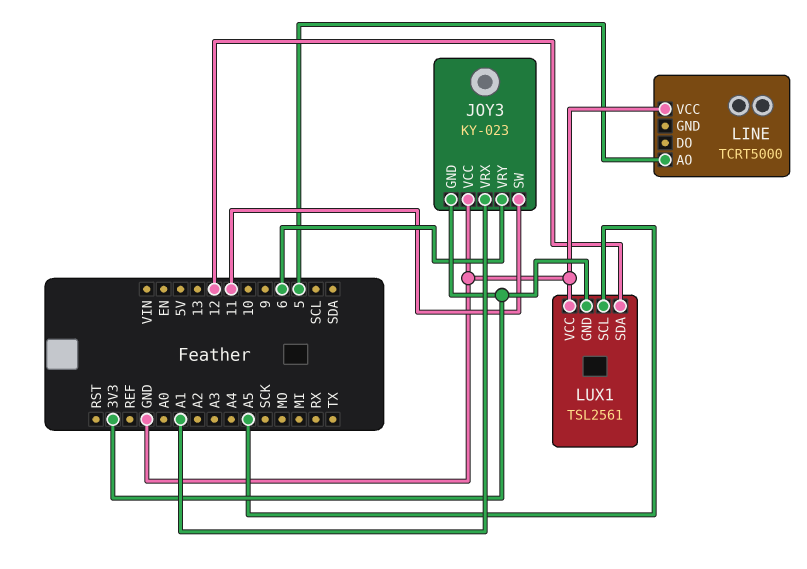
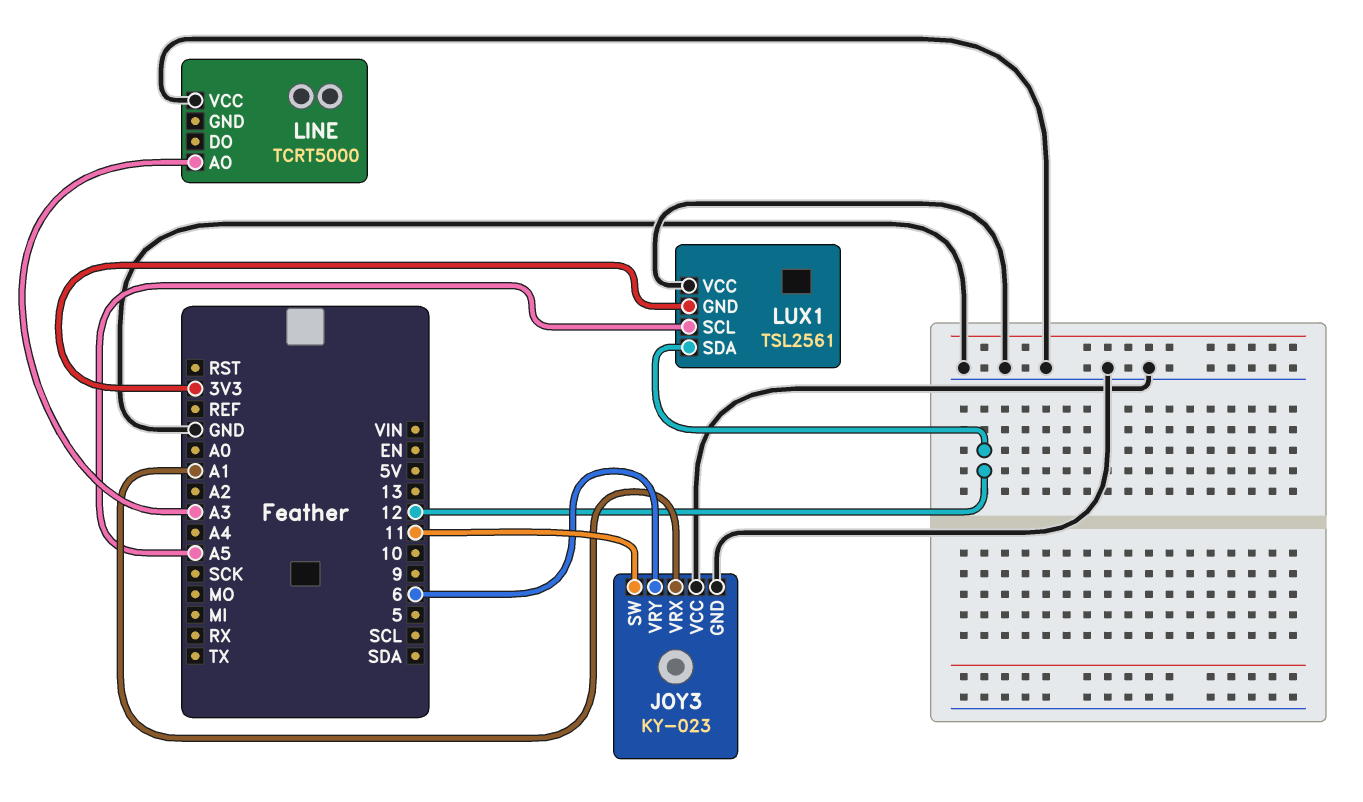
JOY3 pin GND: 3V3 -> GND
LINE pin AO: 5 -> A3

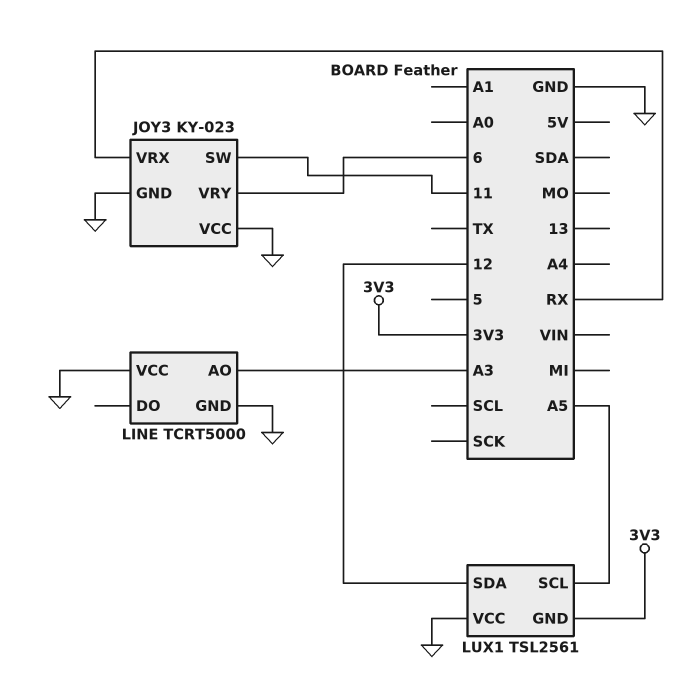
JOY3 pin VRX: A1 -> RX
LINE pin GND: none -> GND

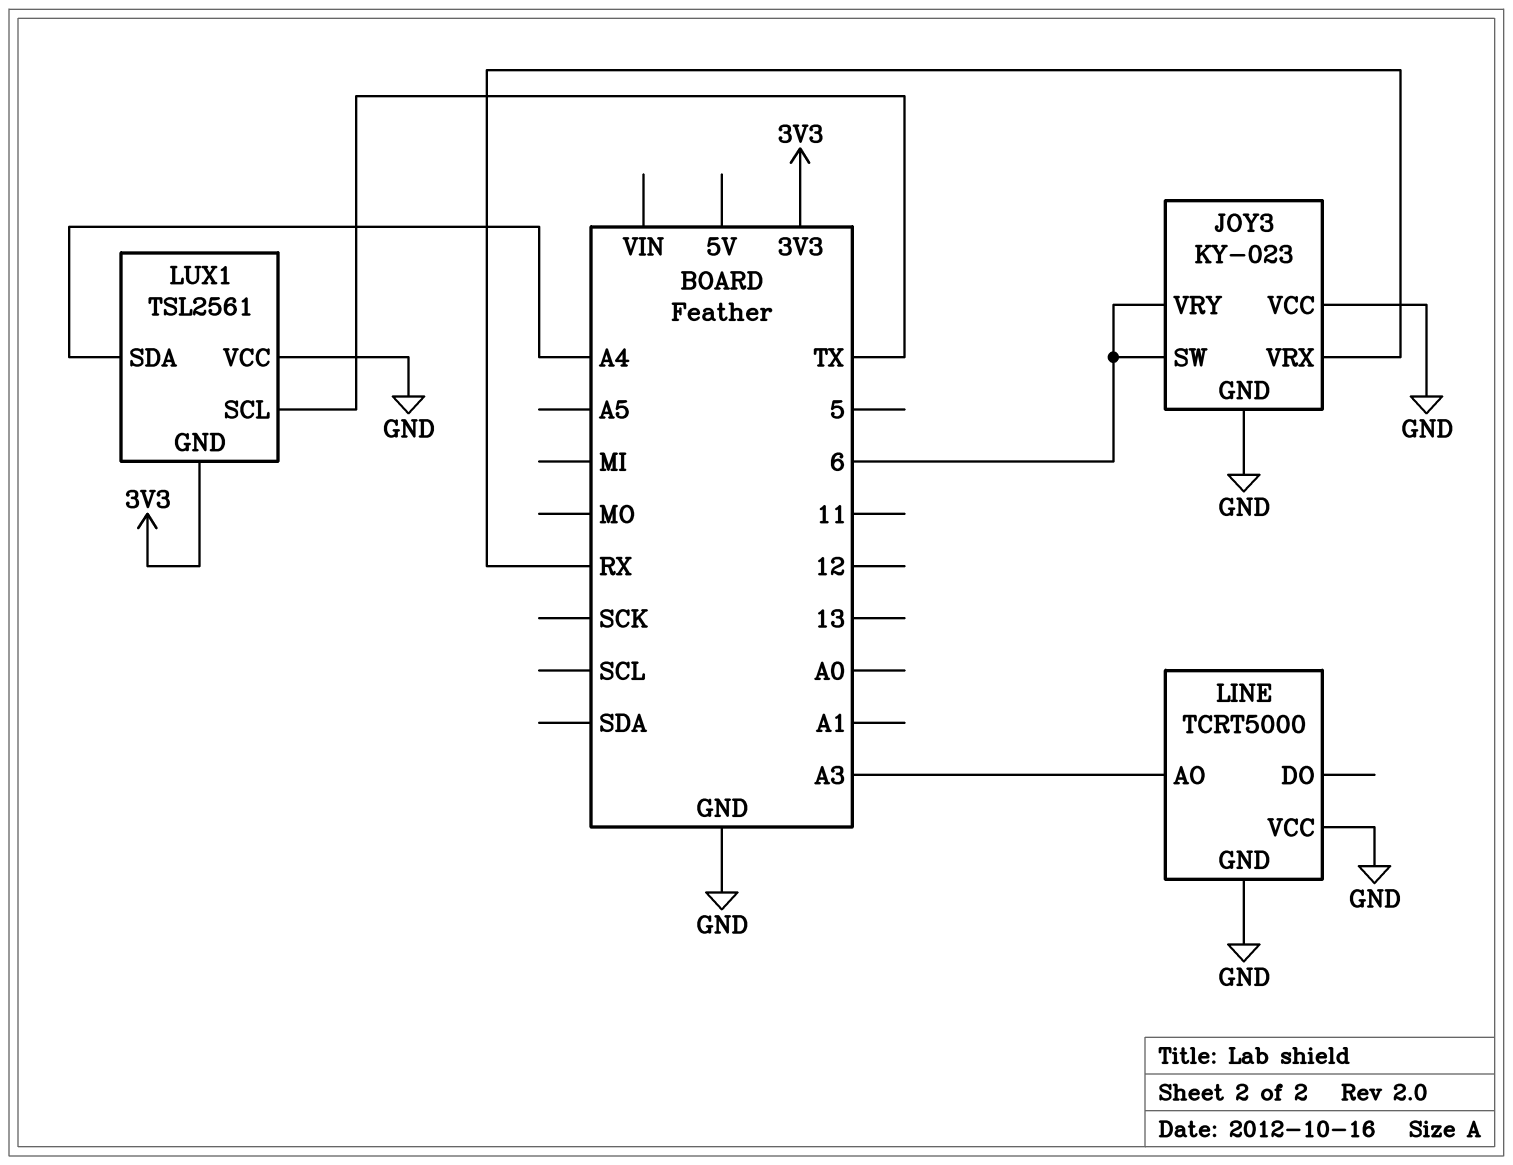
JOY3 pin SW: 11 -> 6
LUX1 pin SCL: A5 -> TX
LUX1 pin SDA: 12 -> A4

